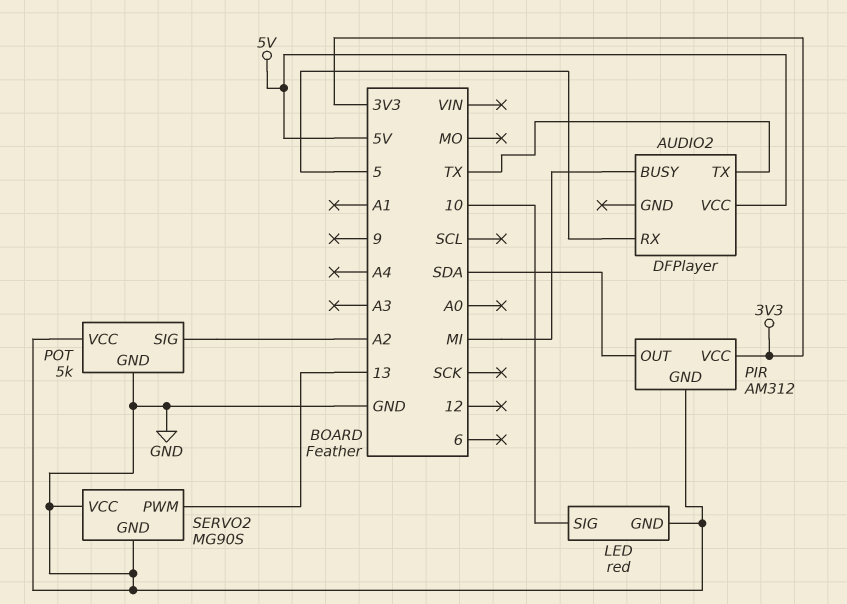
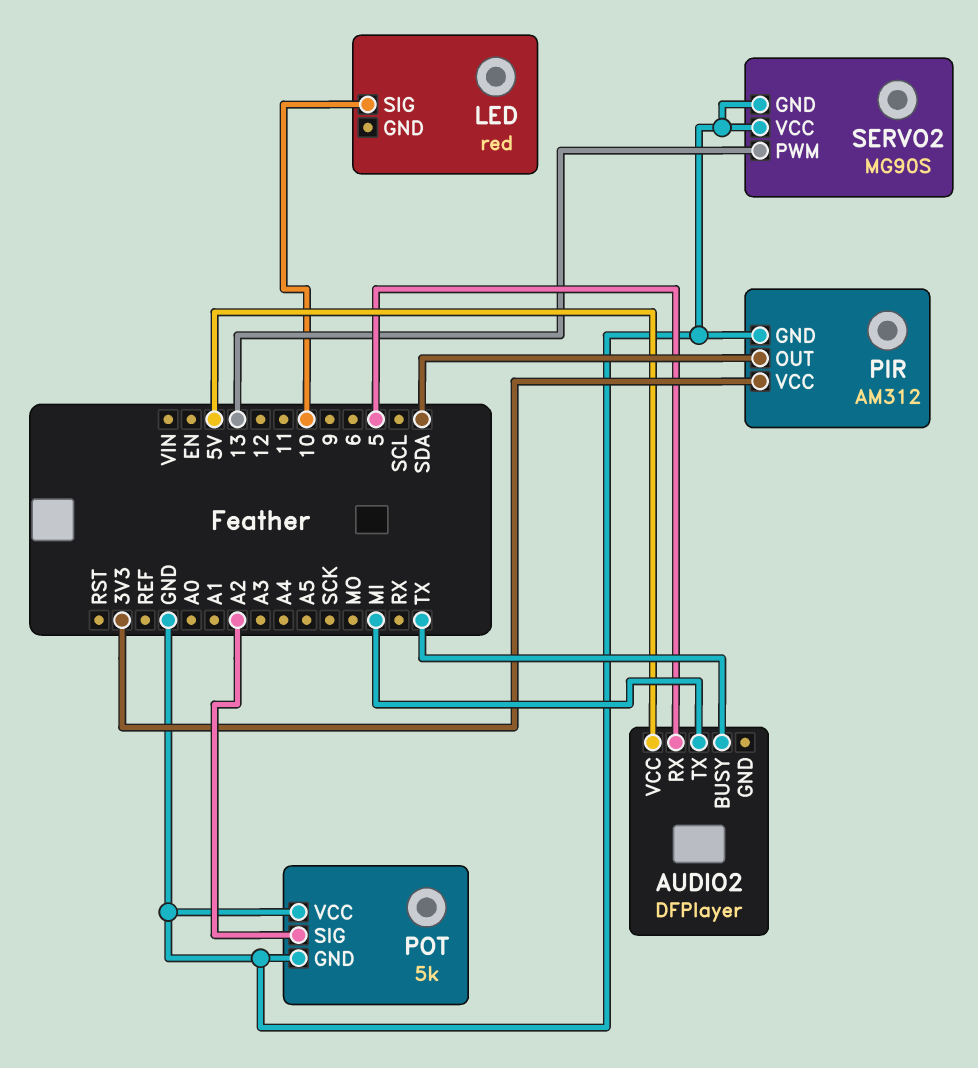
AUDIO2 pin BUSY: MI -> TX
AUDIO2 pin TX: TX -> MI
LED pin GND: GND -> none

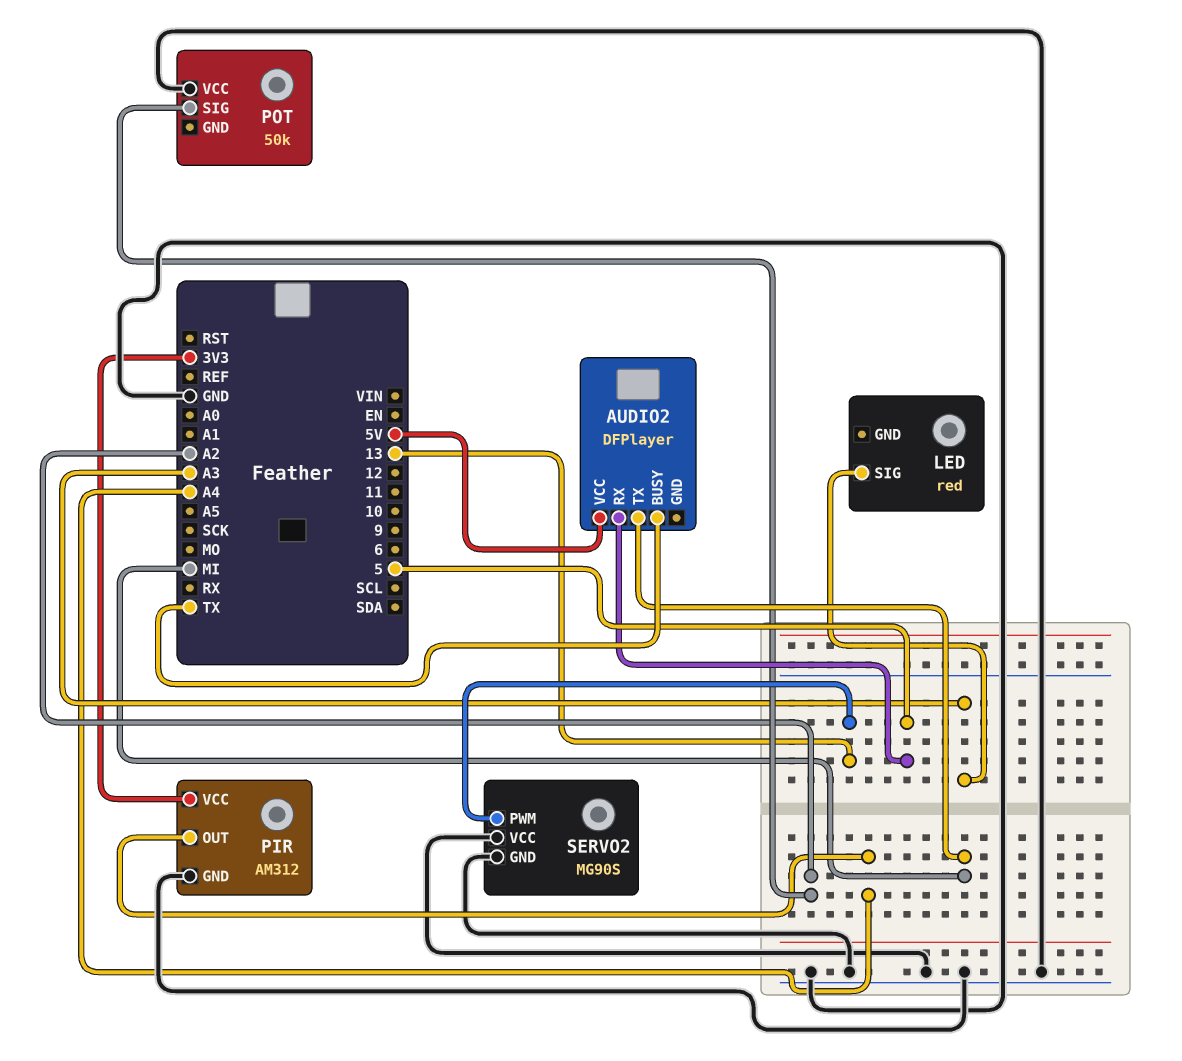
LED pin SIG: 10 -> A3
PIR pin OUT: SDA -> A4
POT: 5k -> 50k
POT pin GND: GND -> none

